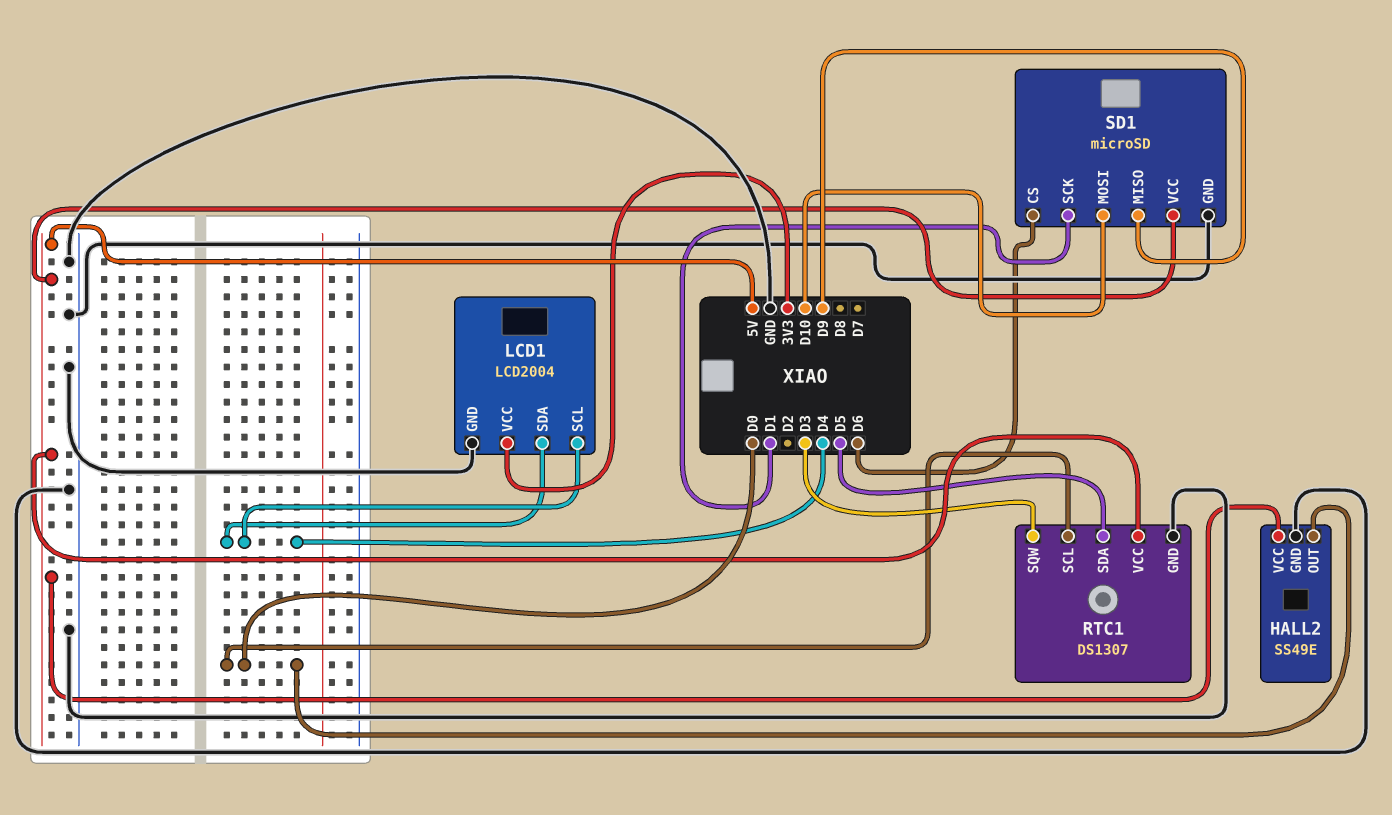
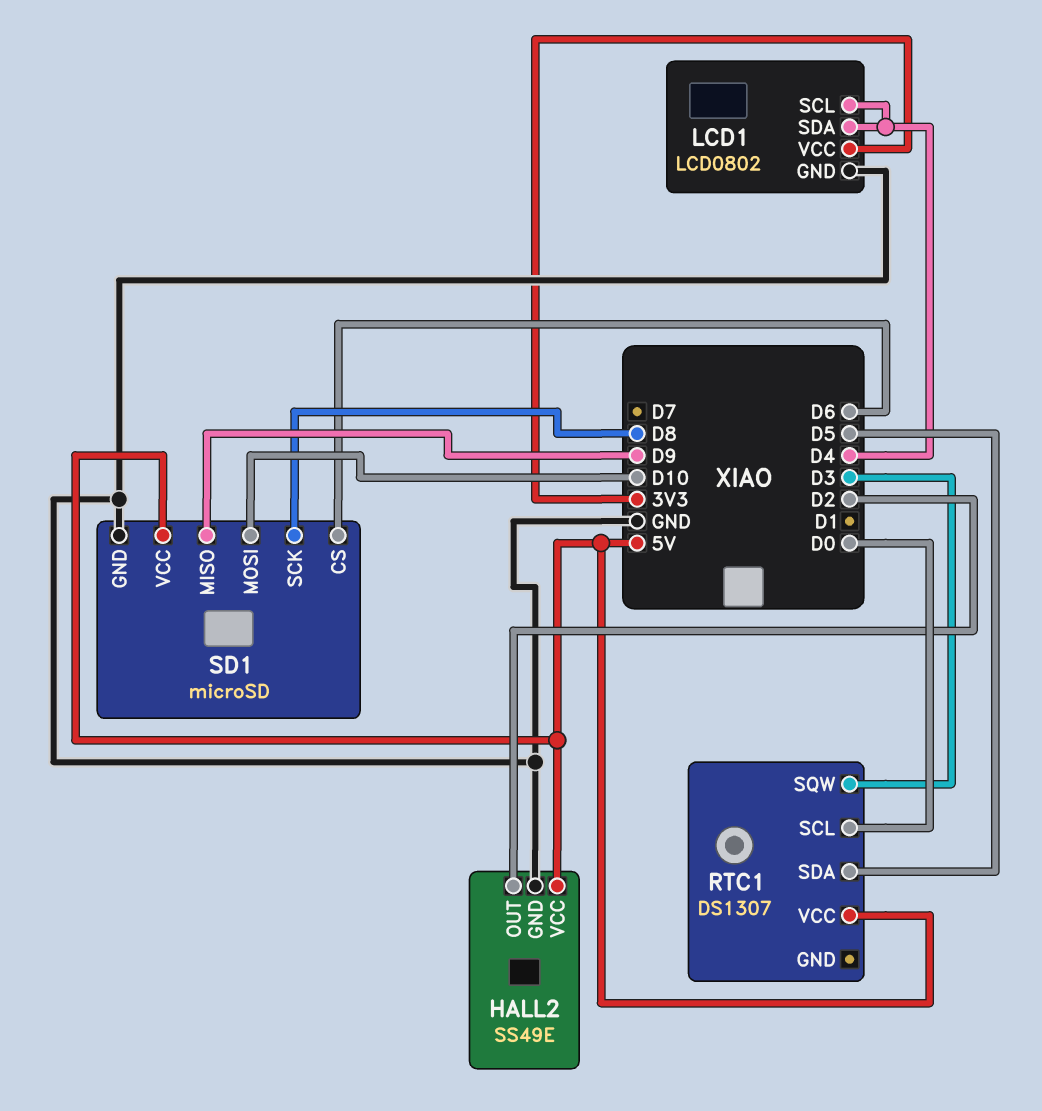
HALL2 pin OUT: D0 -> D2
LCD1: LCD2004 -> LCD0802
RTC1 pin GND: GND -> none
SD1 pin SCK: D1 -> D8

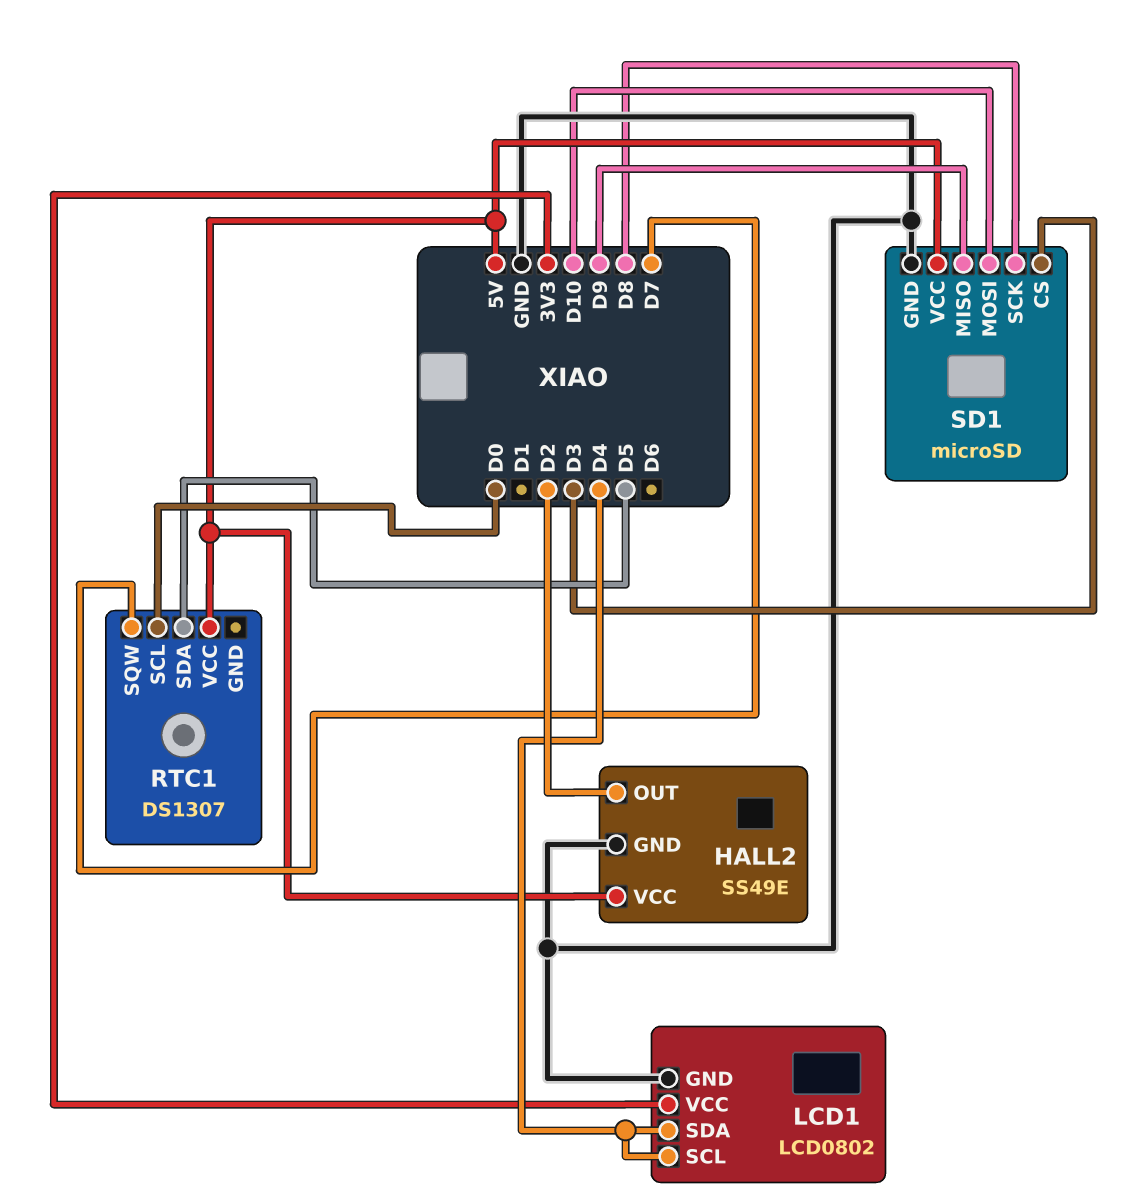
RTC1 pin SQW: D3 -> D7
SD1 pin CS: D6 -> D3

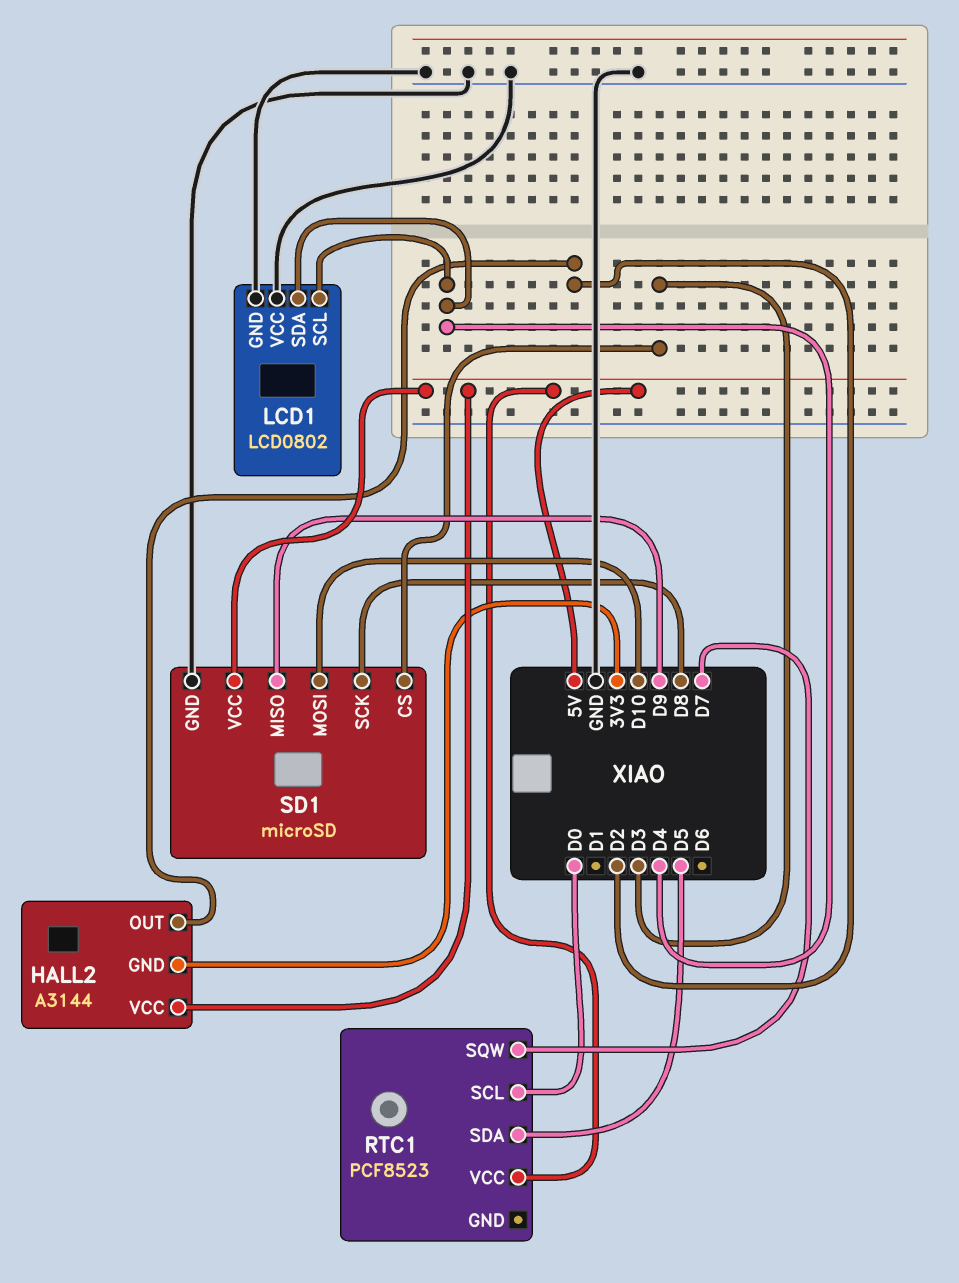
HALL2: SS49E -> A3144
HALL2 pin GND: GND -> 3V3
LCD1 pin VCC: 3V3 -> GND
RTC1: DS1307 -> PCF8523

